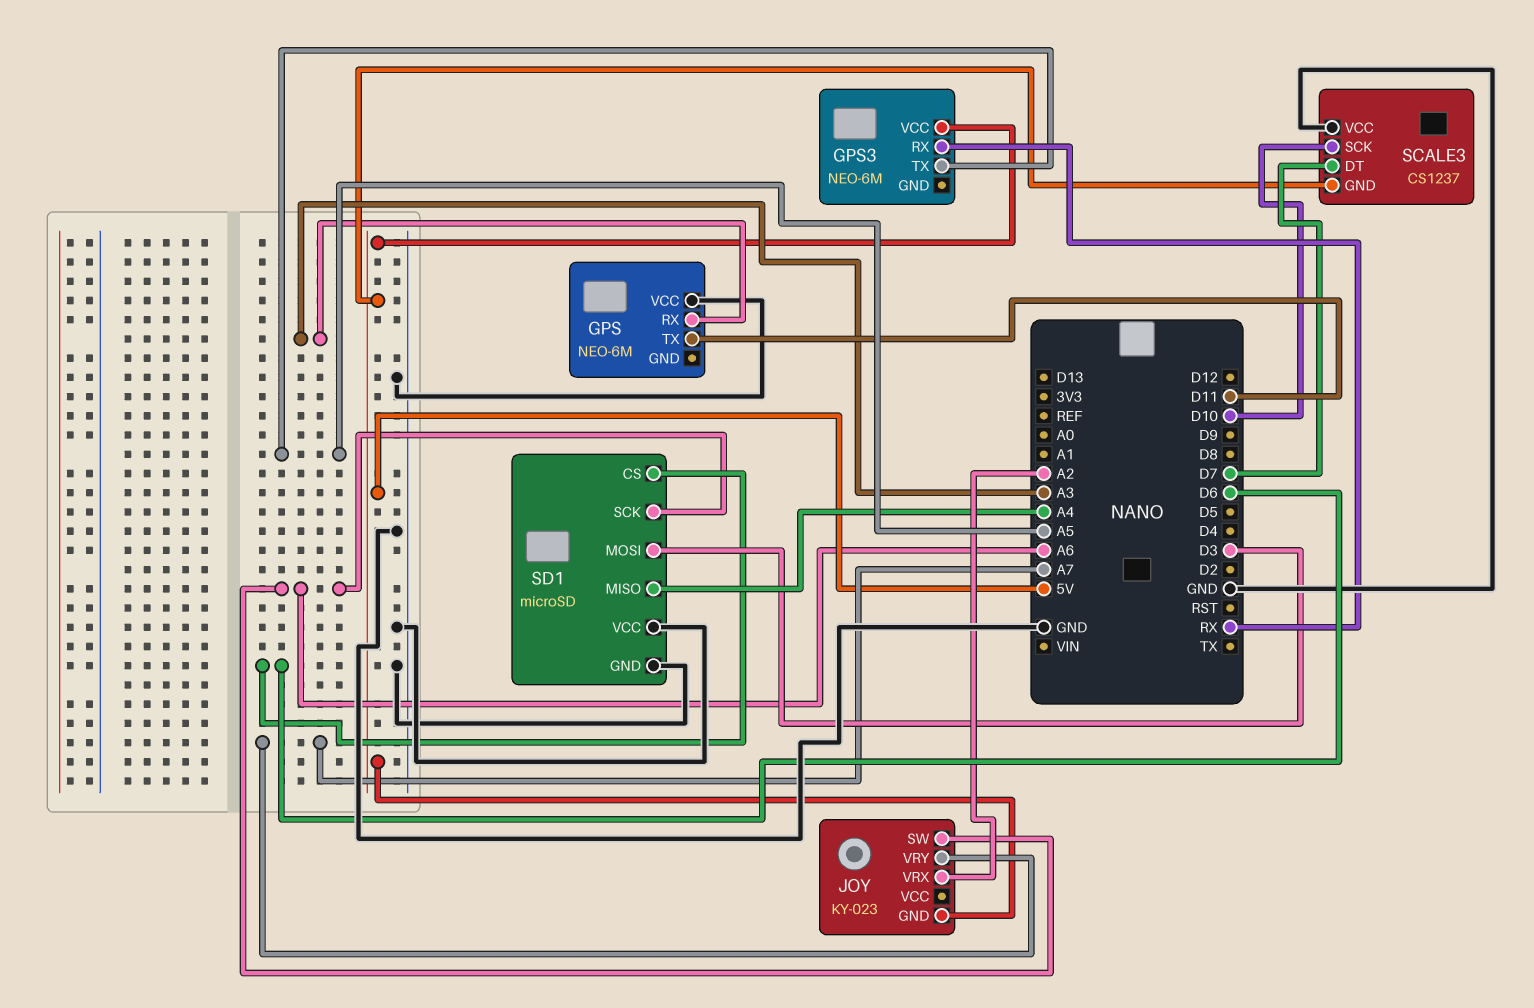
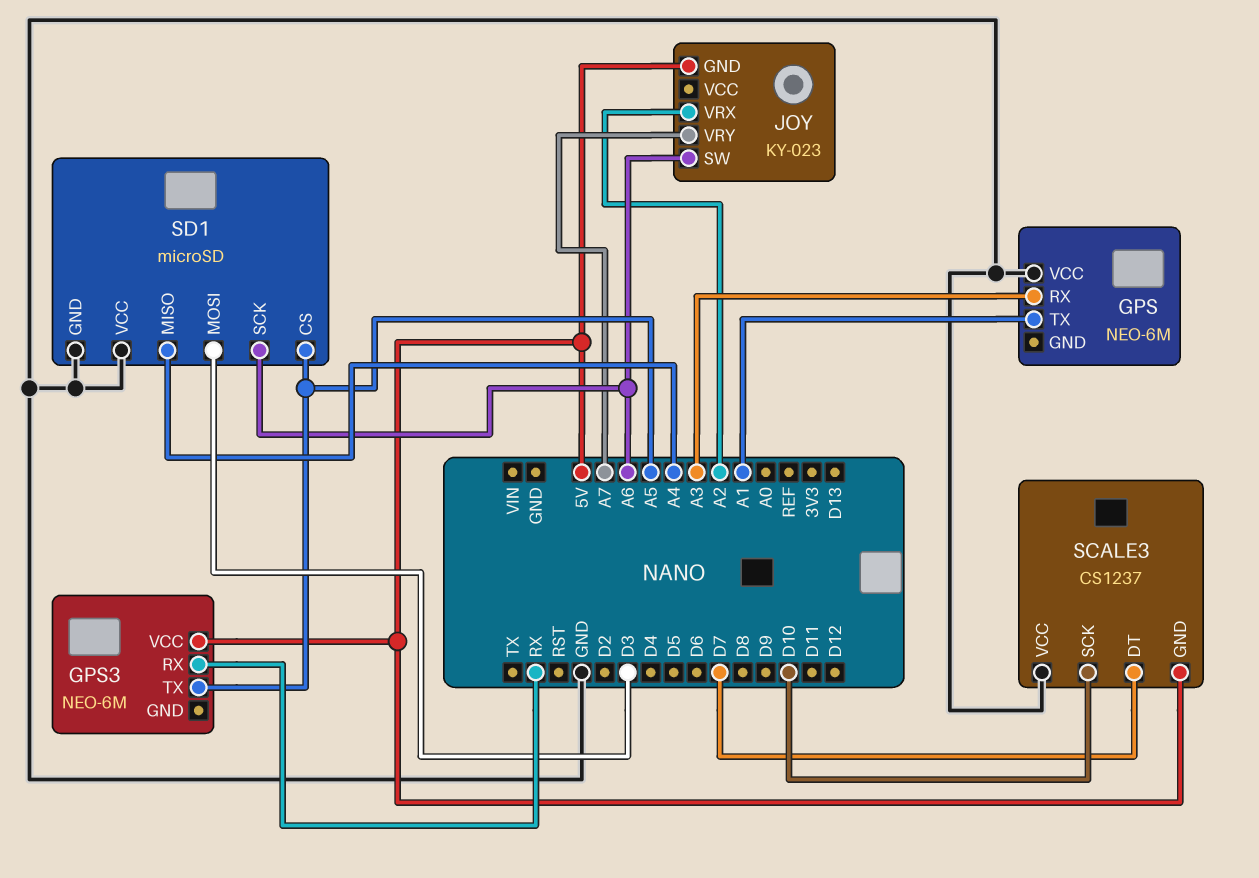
GPS pin TX: D11 -> A1
SD1 pin CS: D6 -> A5

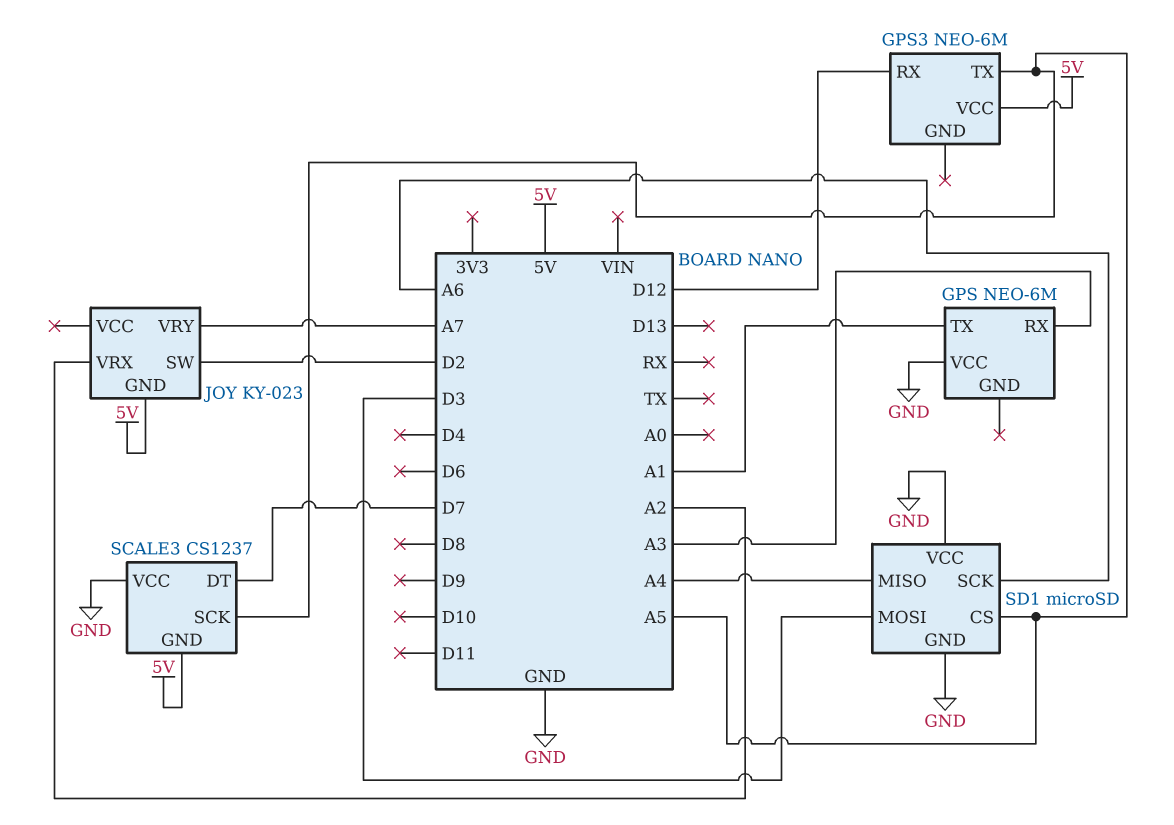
GPS3 pin RX: RX -> D12
JOY pin SW: A6 -> D2
SCALE3 pin SCK: D10 -> A5

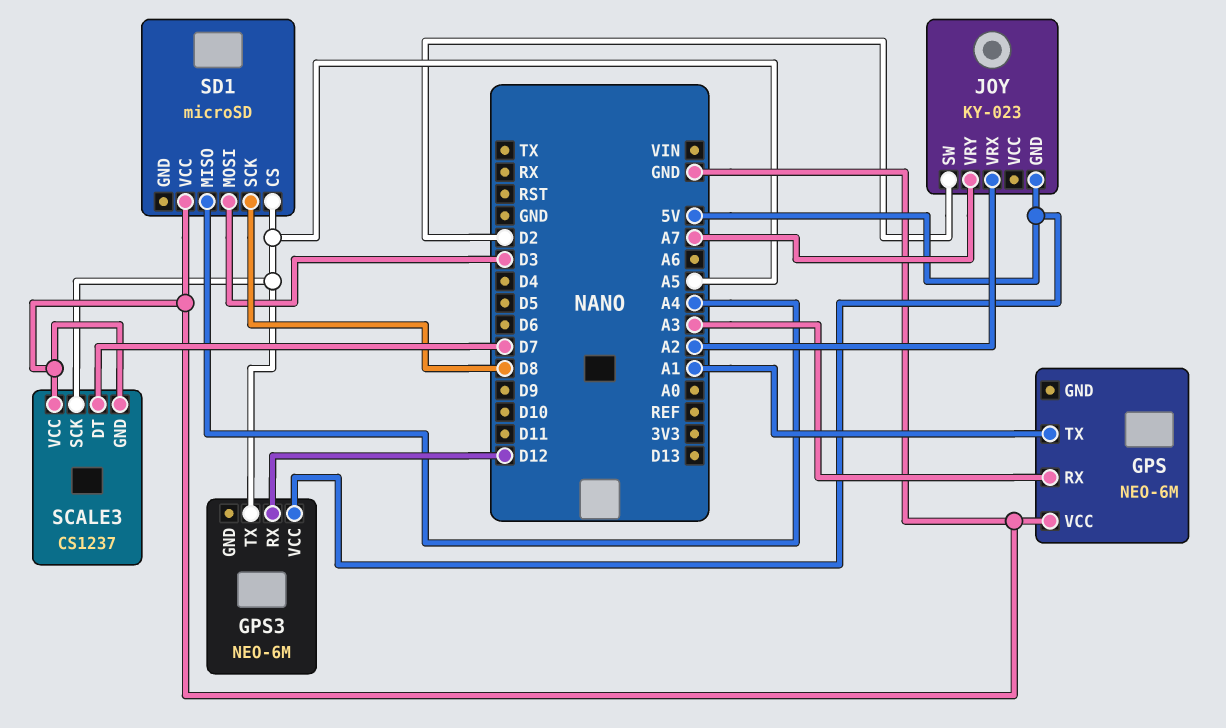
SCALE3 pin GND: 5V -> GND
SD1 pin GND: GND -> none
SD1 pin SCK: A6 -> D8

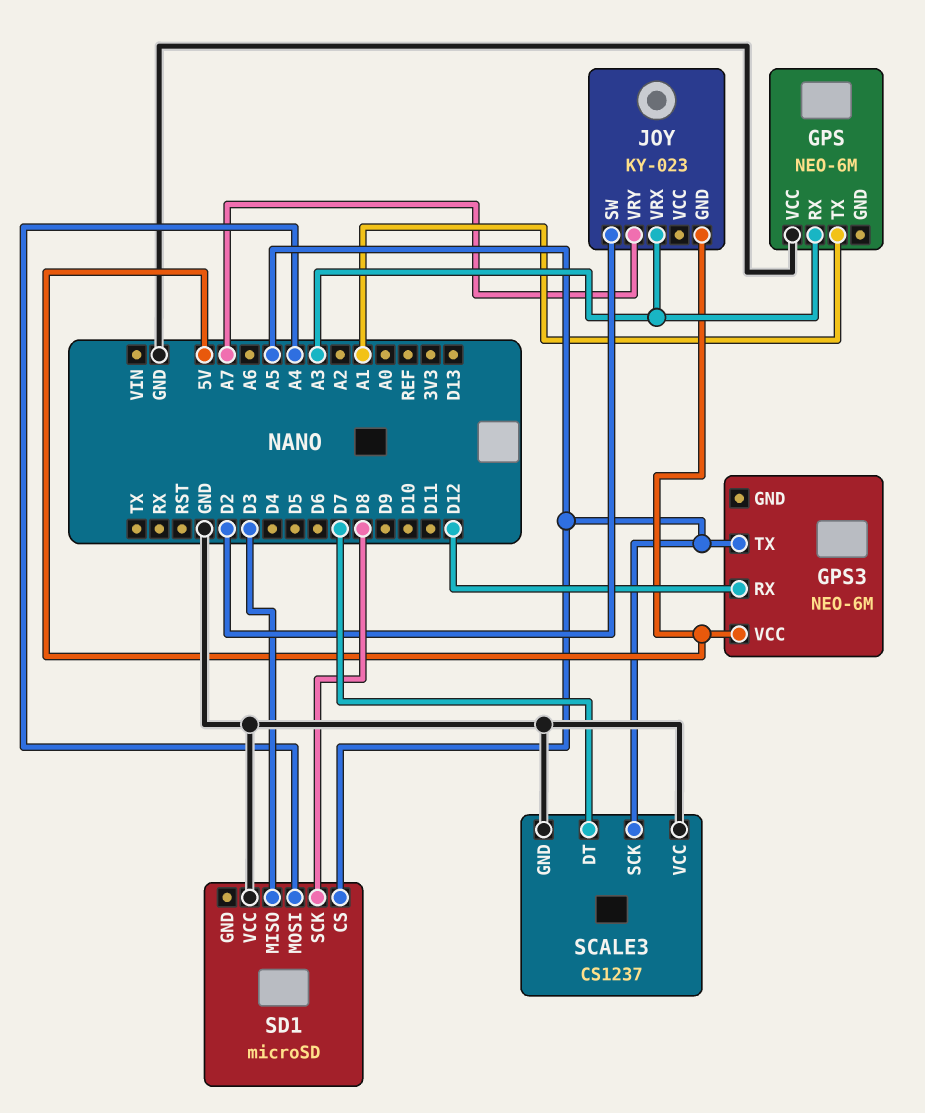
JOY pin VRX: A2 -> A3
SD1 pin MISO: A4 -> D3
SD1 pin MOSI: D3 -> A4

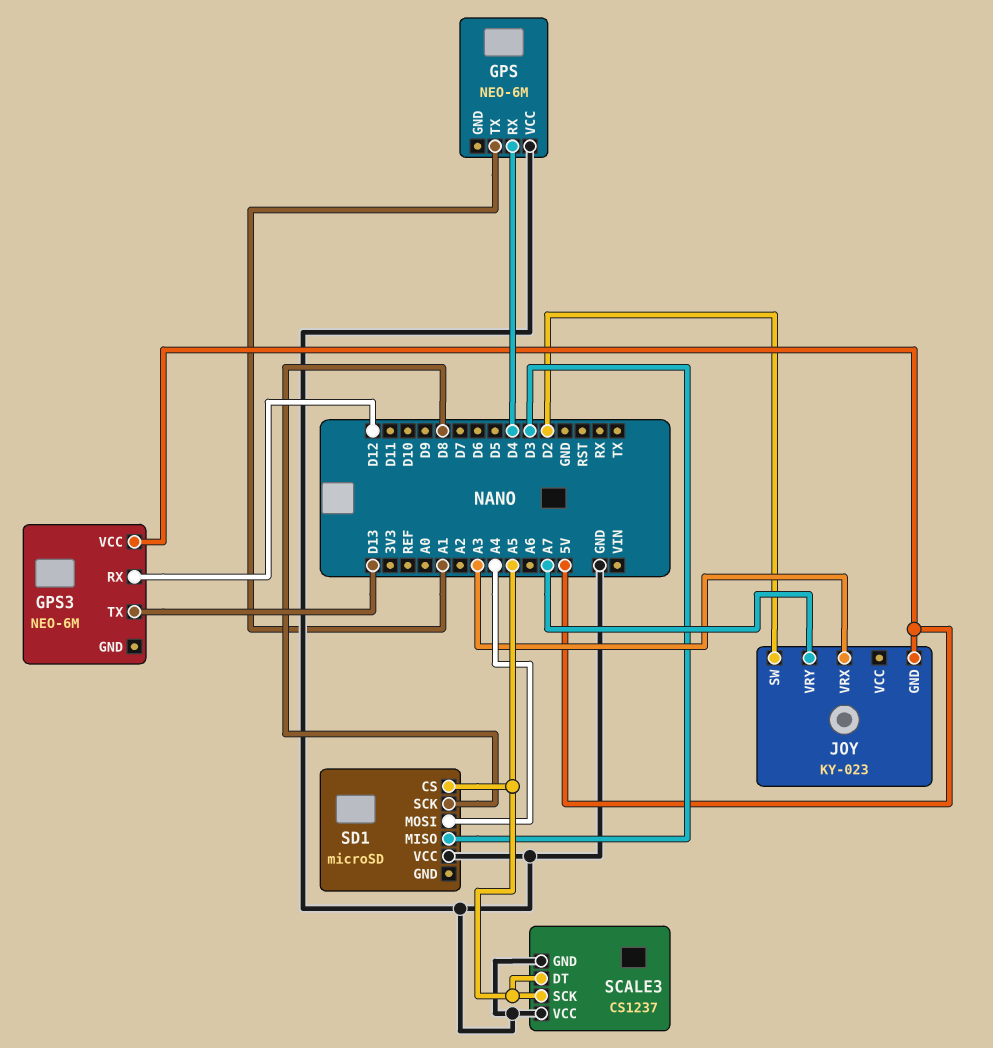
GPS pin RX: A3 -> D4
GPS3 pin TX: A5 -> D13
SCALE3 pin DT: D7 -> A5

